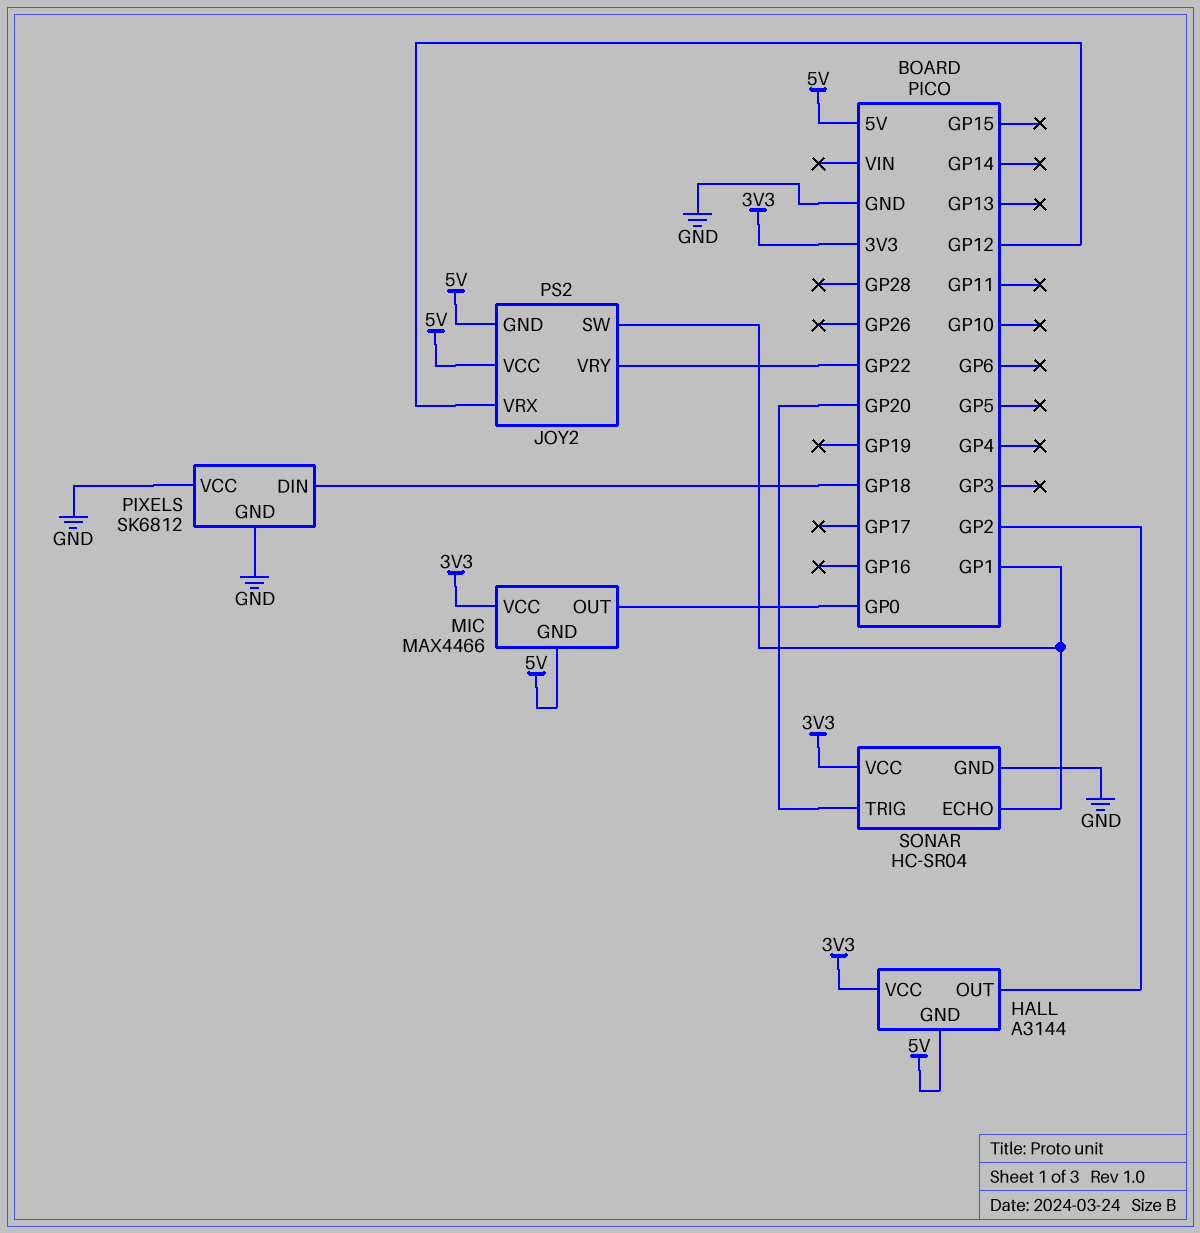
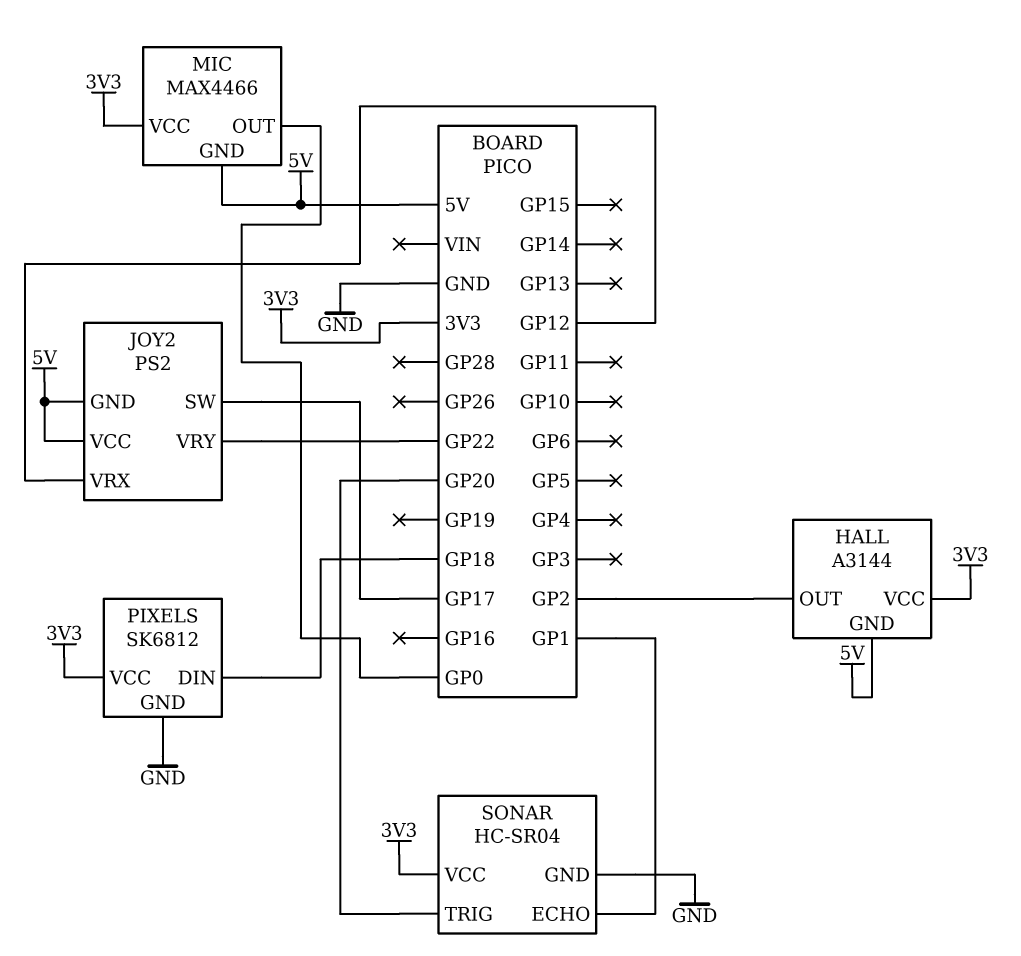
JOY2 pin SW: GP1 -> GP17
PIXELS pin VCC: GND -> 3V3

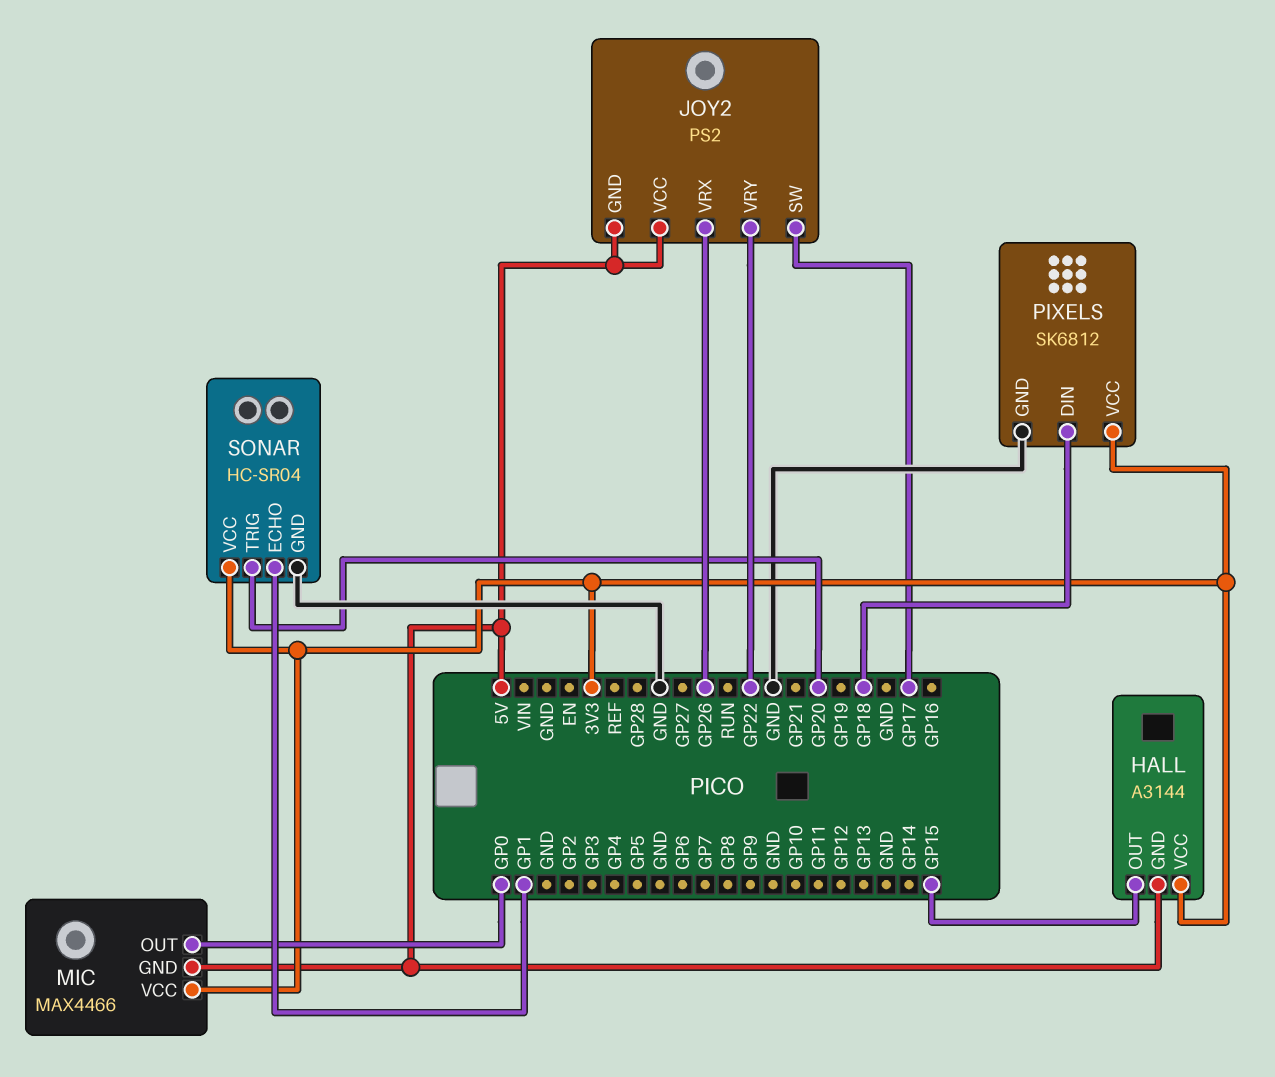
HALL pin OUT: GP2 -> GP15
JOY2 pin VRX: GP12 -> GP26

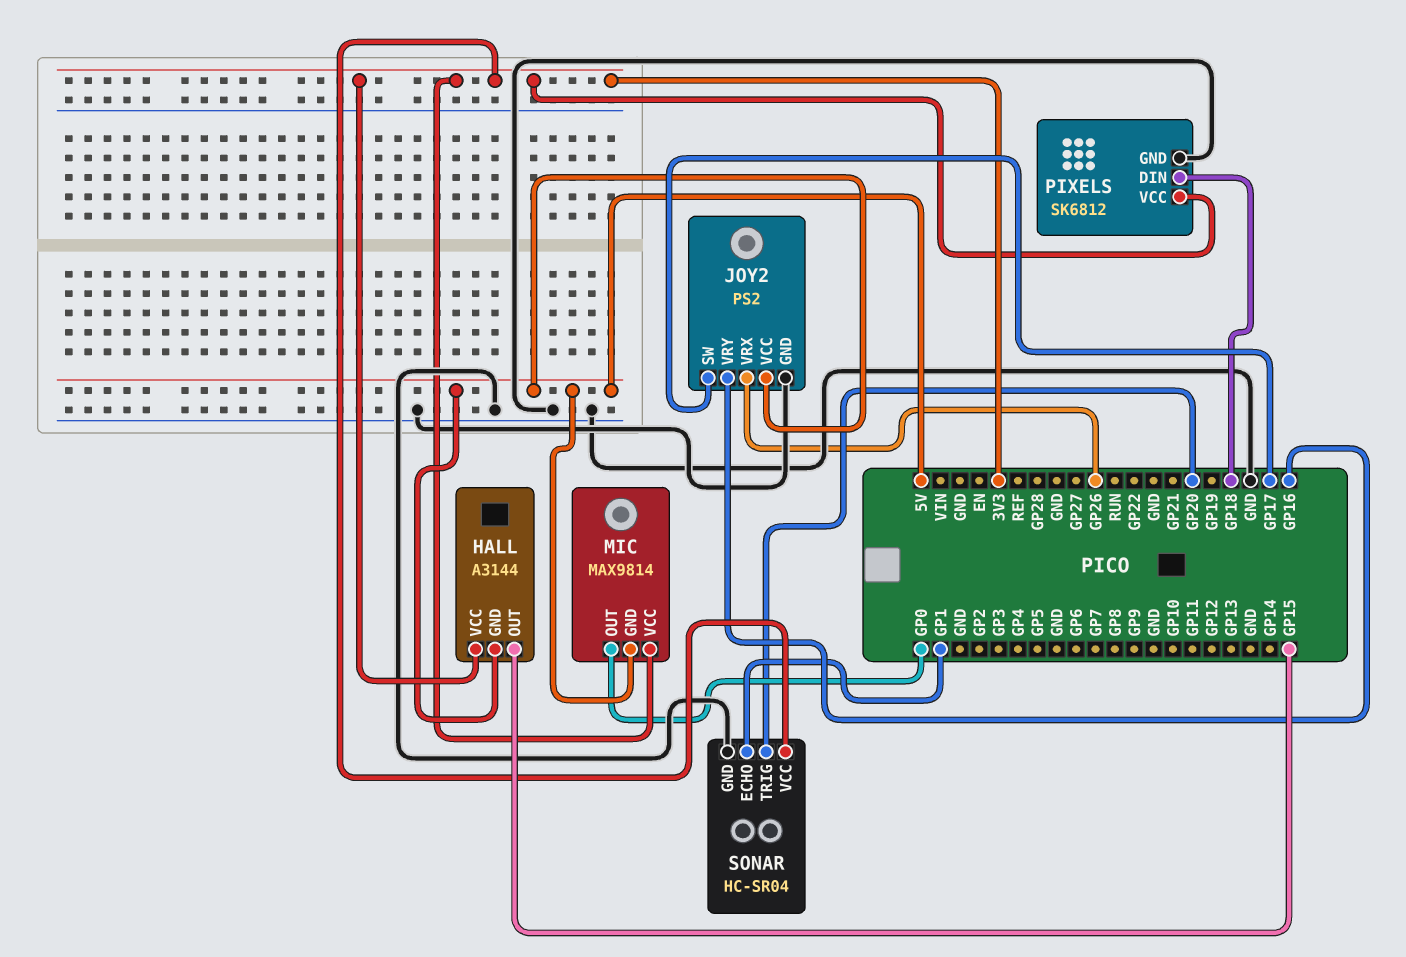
JOY2 pin GND: 5V -> GND
JOY2 pin VRY: GP22 -> GP16
MIC: MAX4466 -> MAX9814

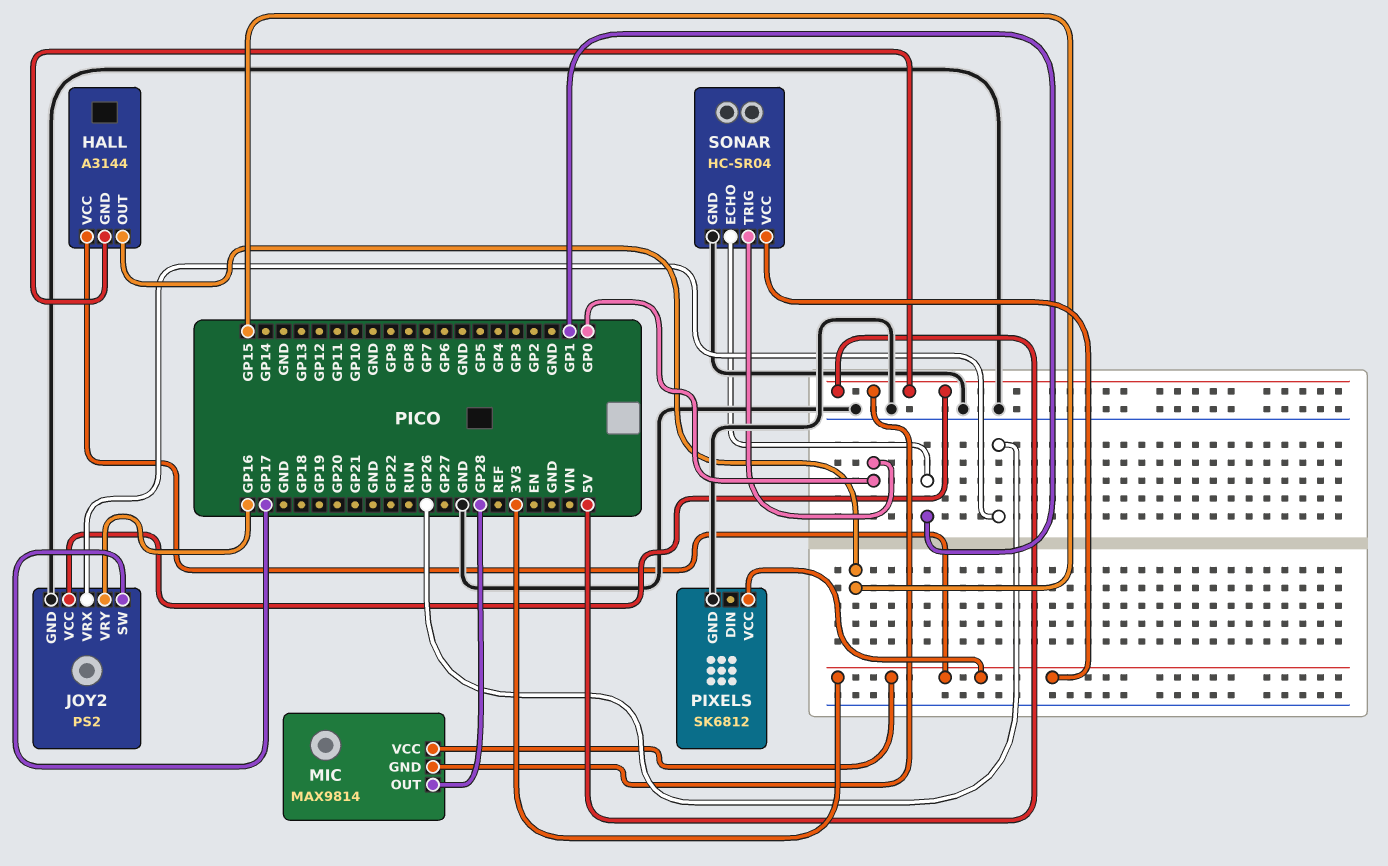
MIC pin OUT: GP0 -> GP28
PIXELS pin DIN: GP18 -> none
SONAR pin TRIG: GP20 -> GP0

